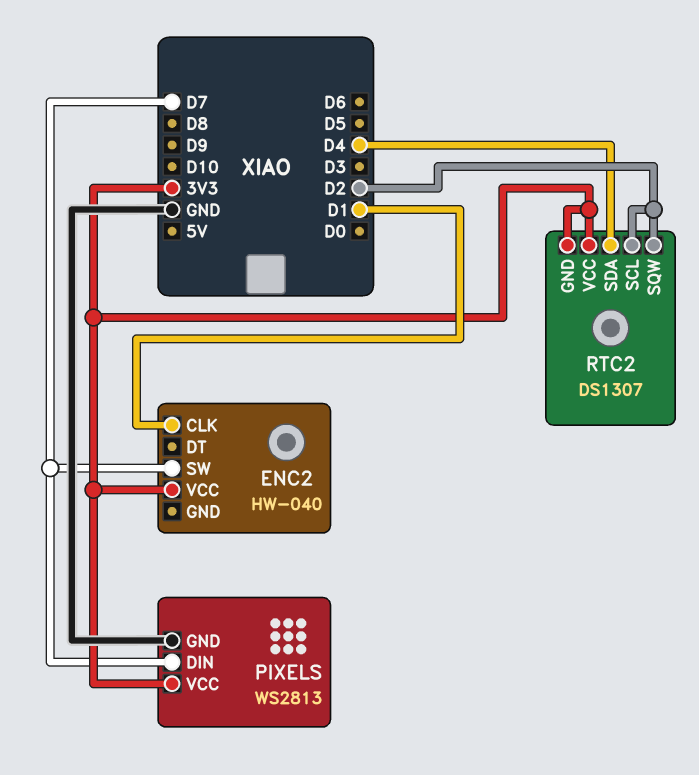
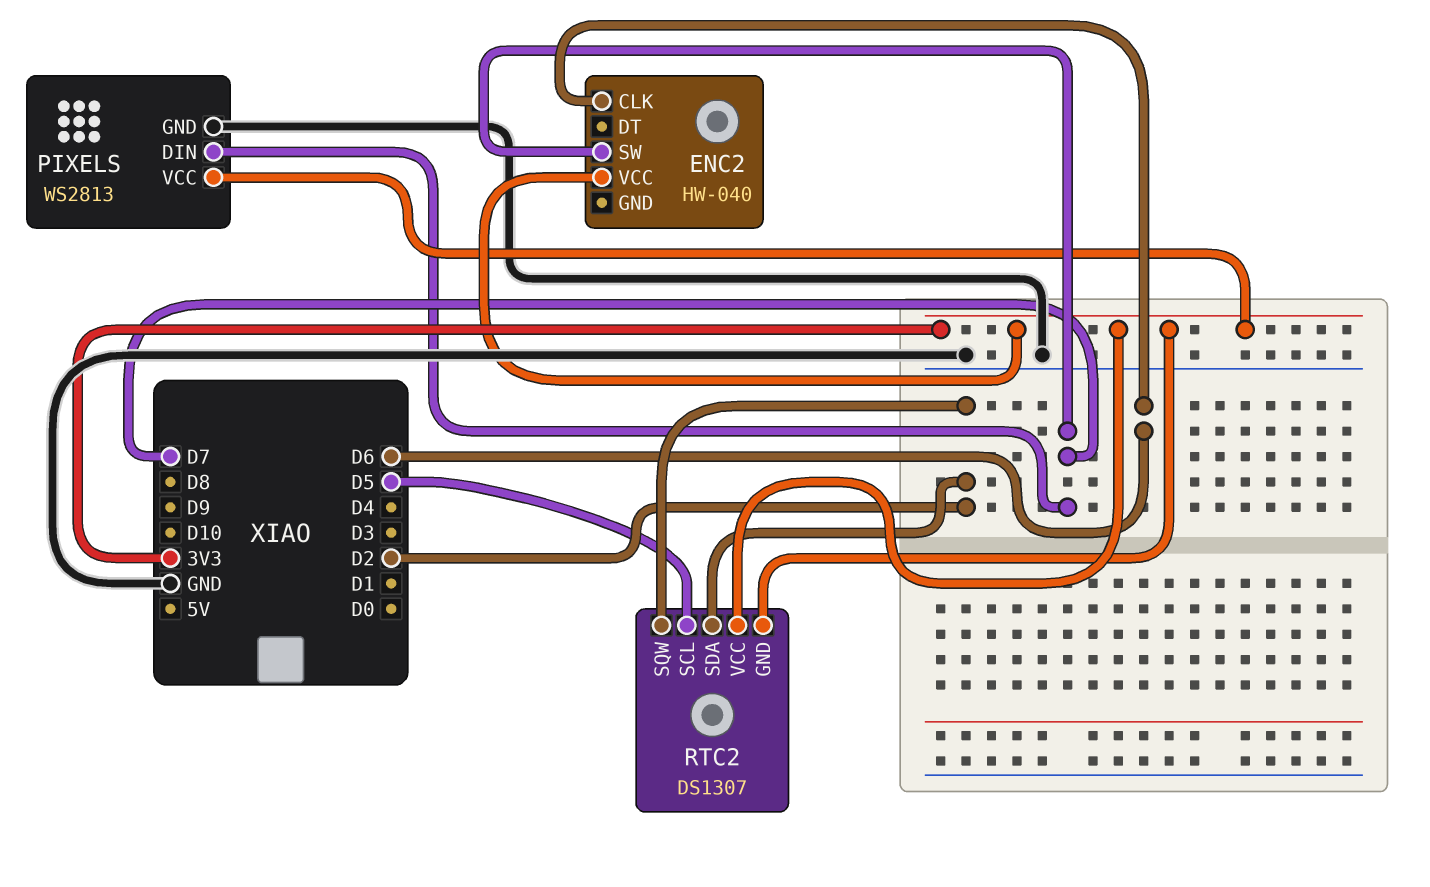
ENC2 pin CLK: D1 -> D6
RTC2 pin SCL: D2 -> D5
RTC2 pin SDA: D4 -> D2

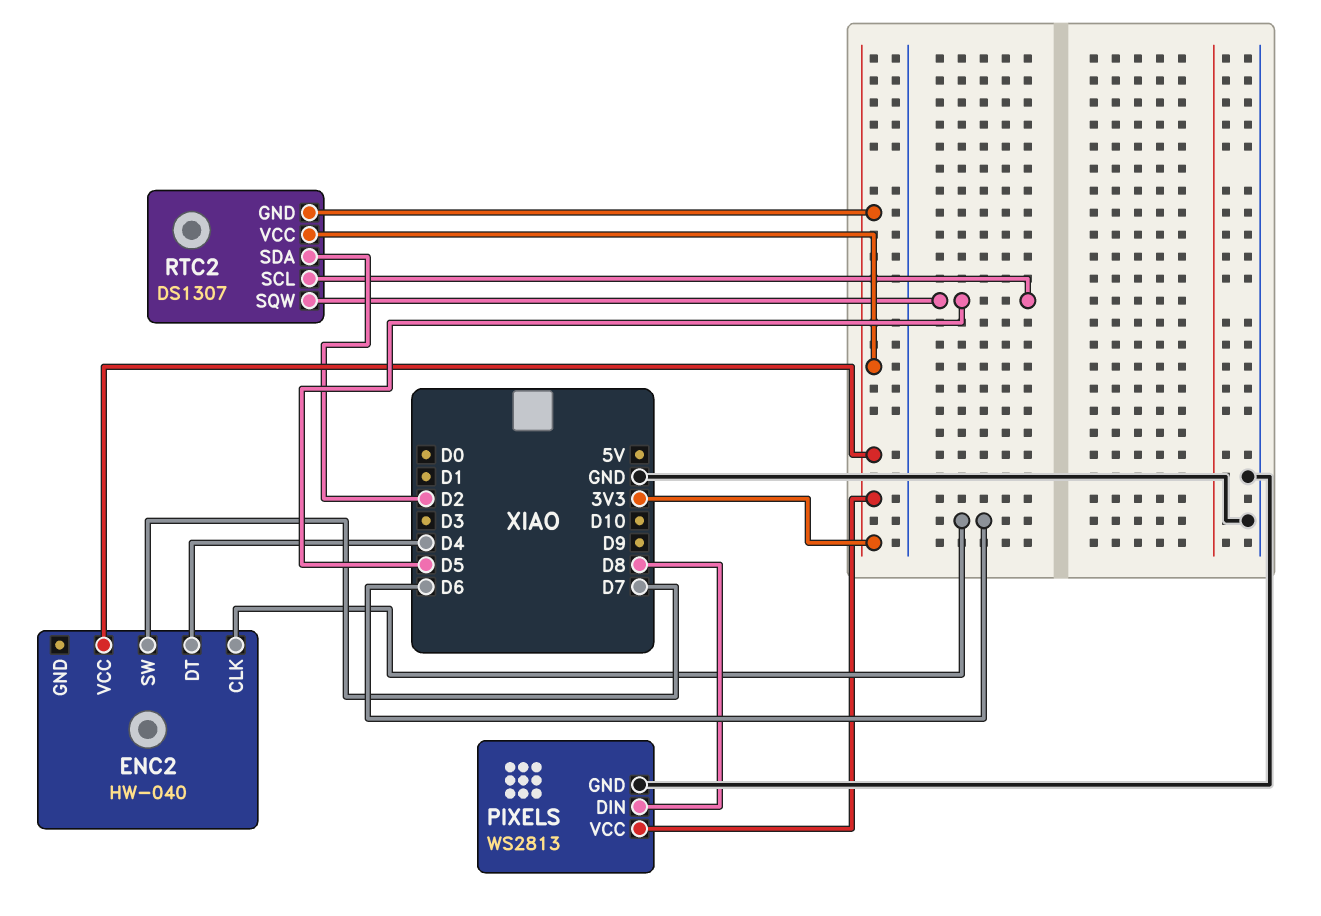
ENC2 pin DT: none -> D4
PIXELS pin DIN: D7 -> D8
RTC2 pin SQW: D2 -> D5

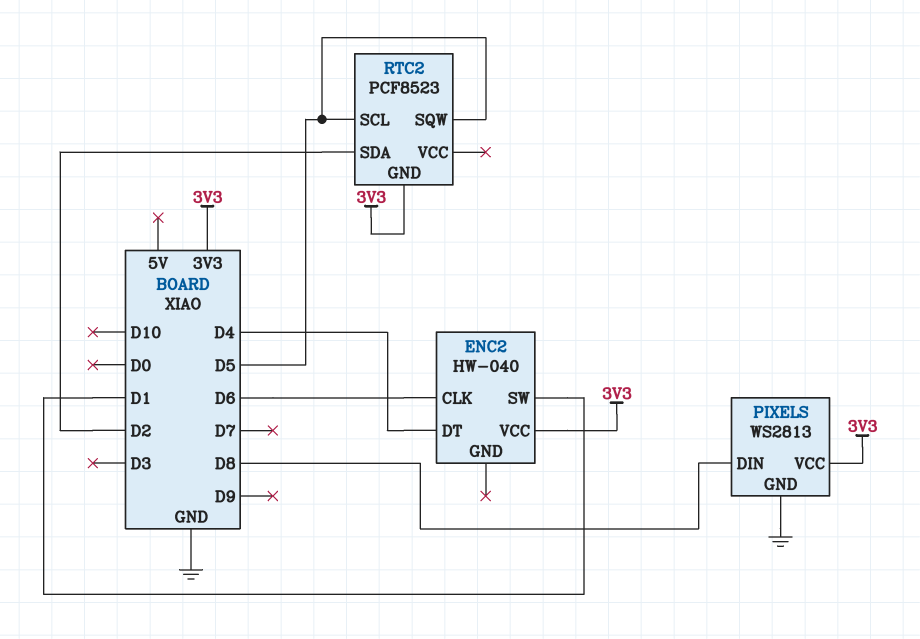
ENC2 pin SW: D7 -> D1
RTC2: DS1307 -> PCF8523
RTC2 pin VCC: 3V3 -> none

